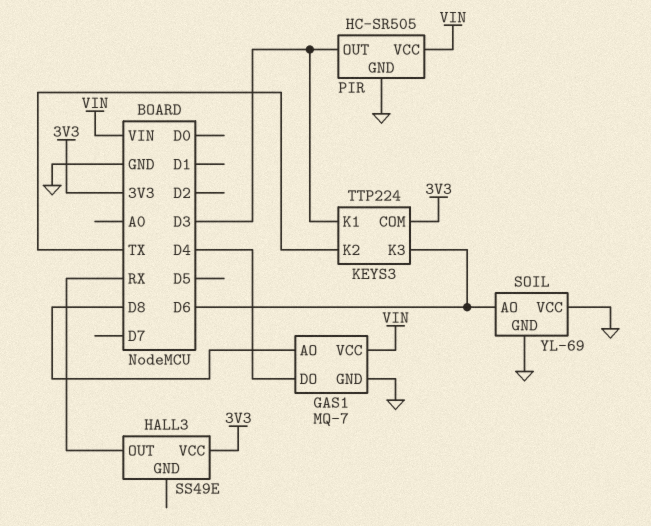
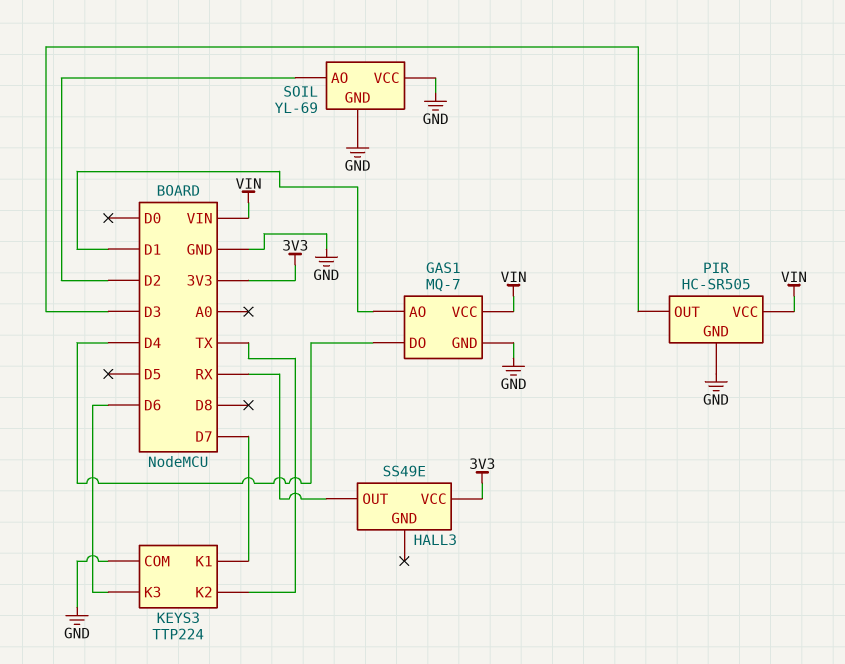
GAS1 pin AO: D8 -> D1
KEYS3 pin COM: 3V3 -> GND
KEYS3 pin K1: D3 -> D7
SOIL pin AO: D6 -> D2

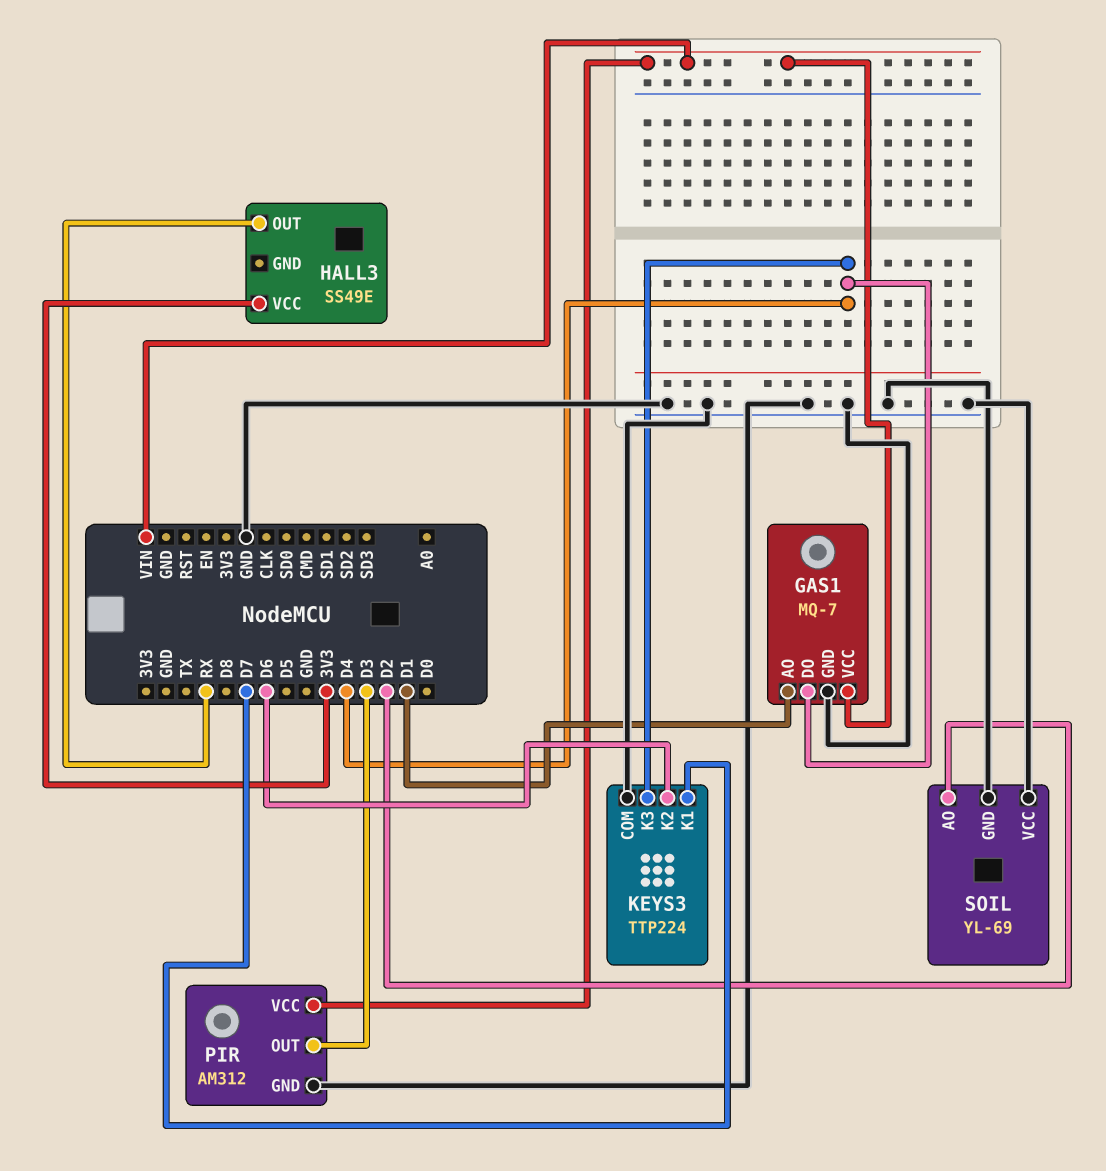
KEYS3 pin K2: TX -> D6
KEYS3 pin K3: D6 -> D4
PIR: HC-SR505 -> AM312

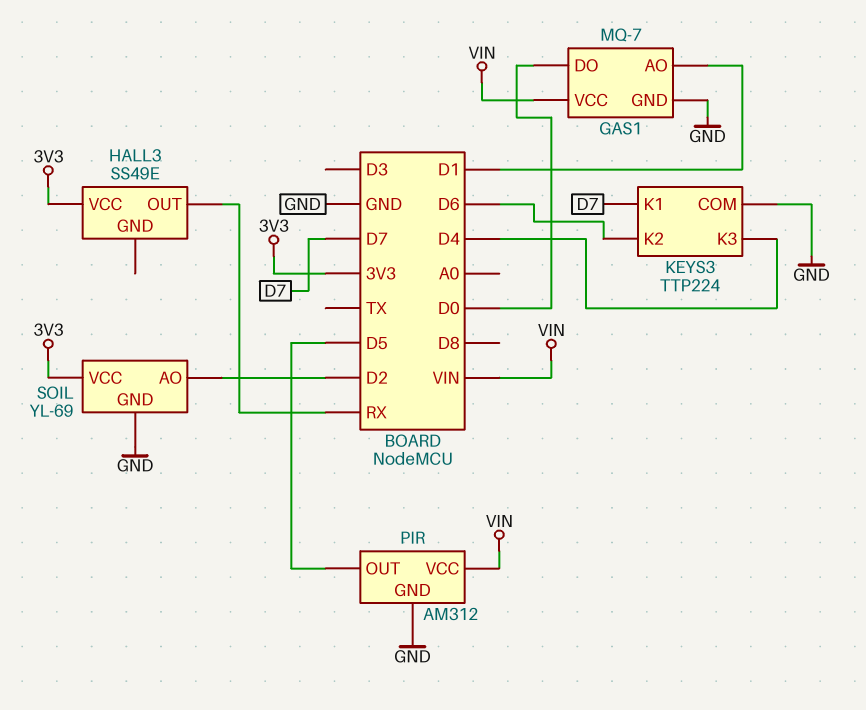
GAS1 pin DO: D4 -> D0
PIR pin OUT: D3 -> D5
SOIL pin VCC: GND -> 3V3

